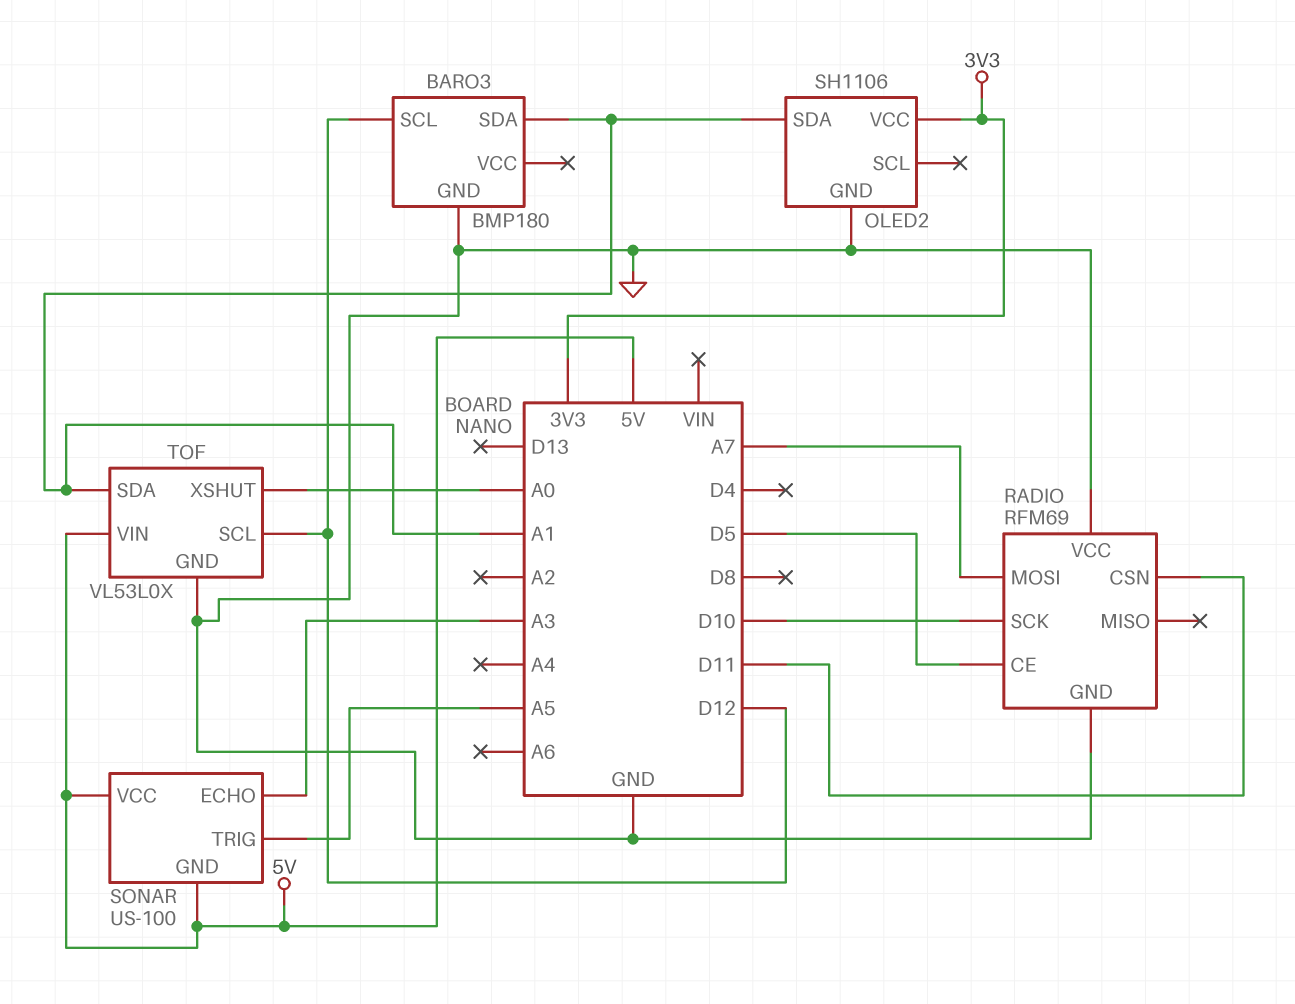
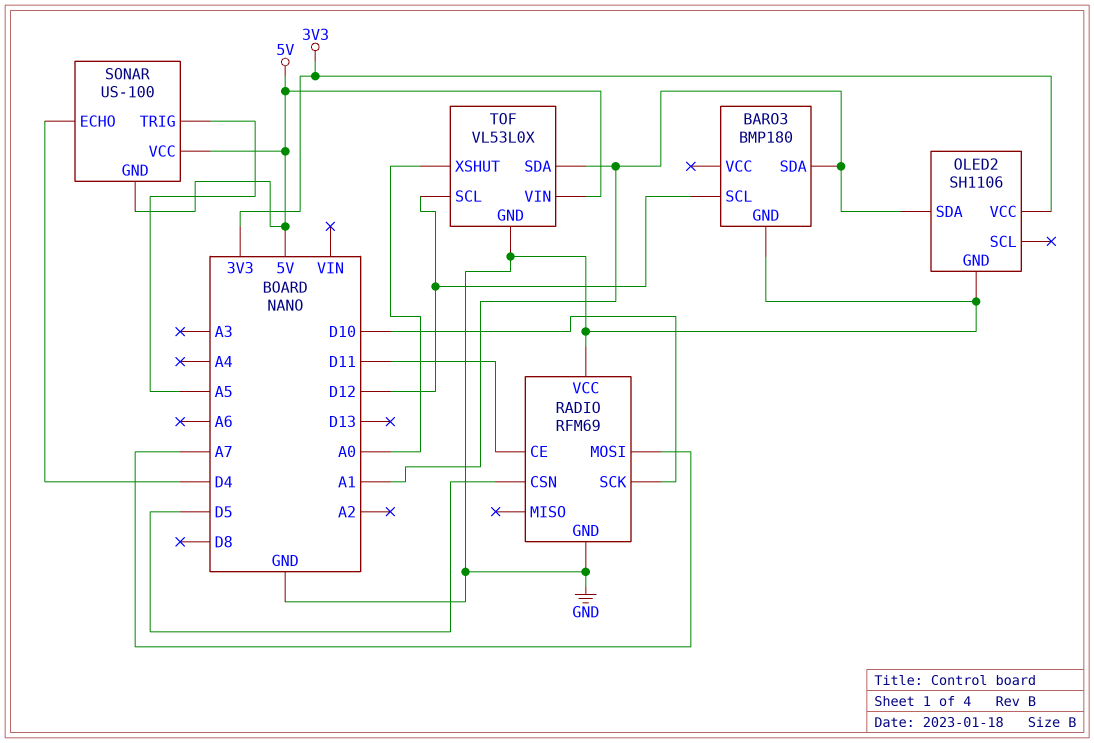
RADIO pin CE: D5 -> D11
RADIO pin CSN: D11 -> D5
SONAR pin ECHO: A3 -> D4

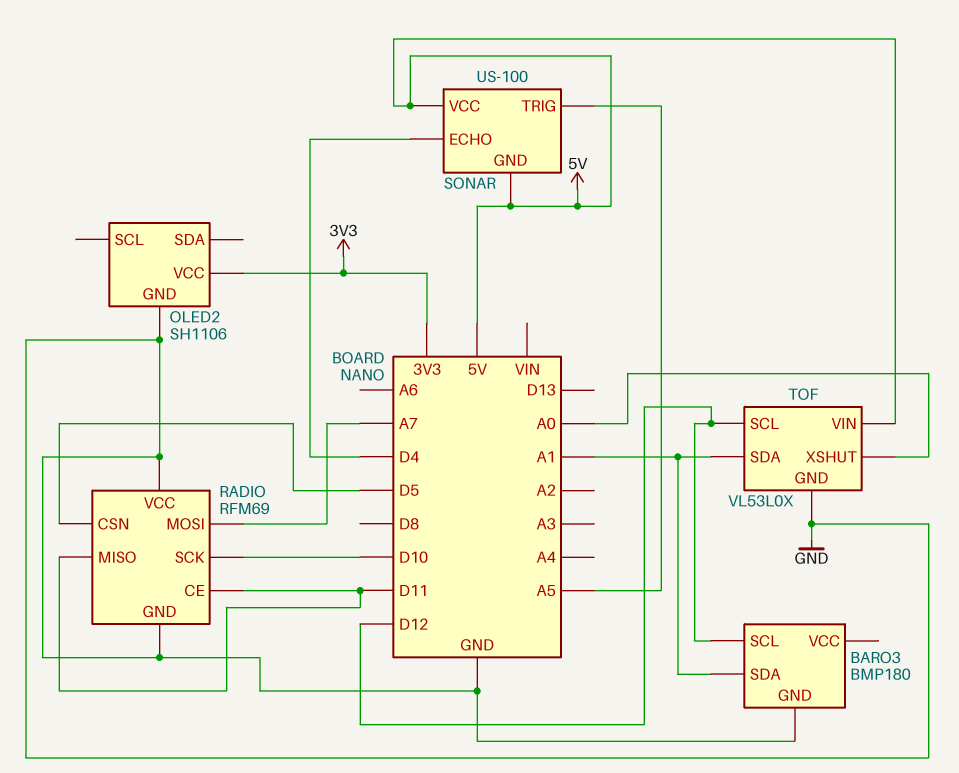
OLED2 pin SDA: A1 -> none
RADIO pin MISO: none -> D11

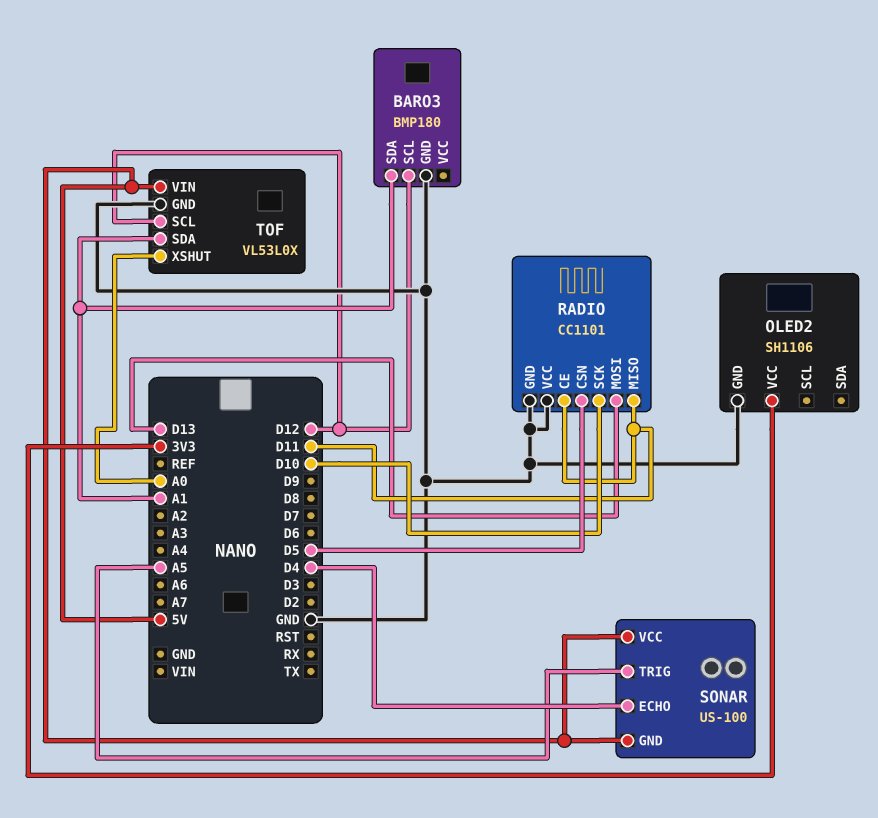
RADIO: RFM69 -> CC1101
RADIO pin MOSI: A7 -> D13

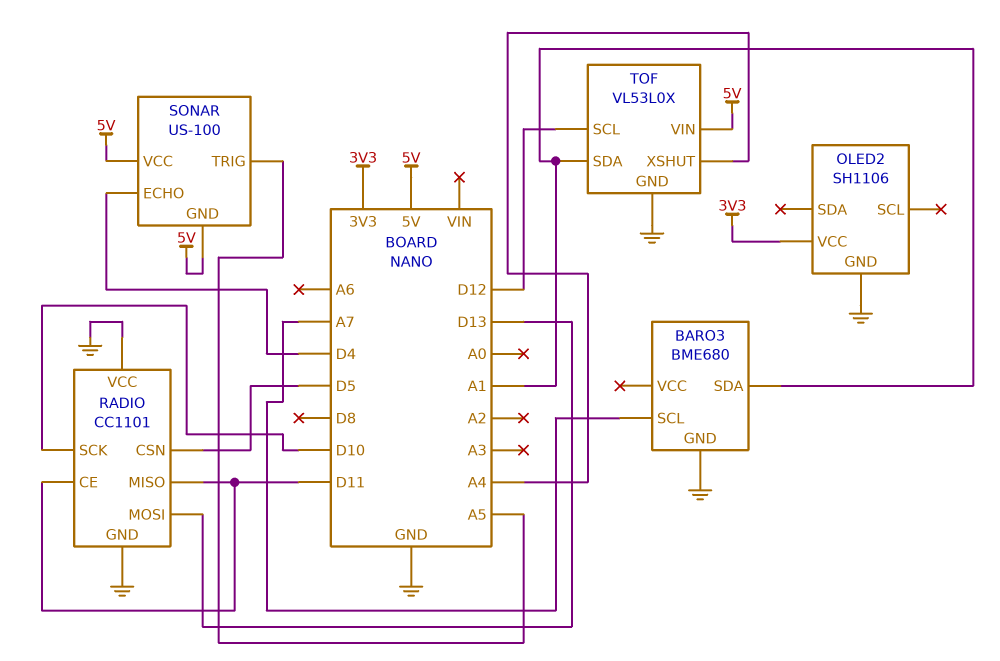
BARO3: BMP180 -> BME680
BARO3 pin SCL: D12 -> A7
TOF pin XSHUT: A0 -> A4

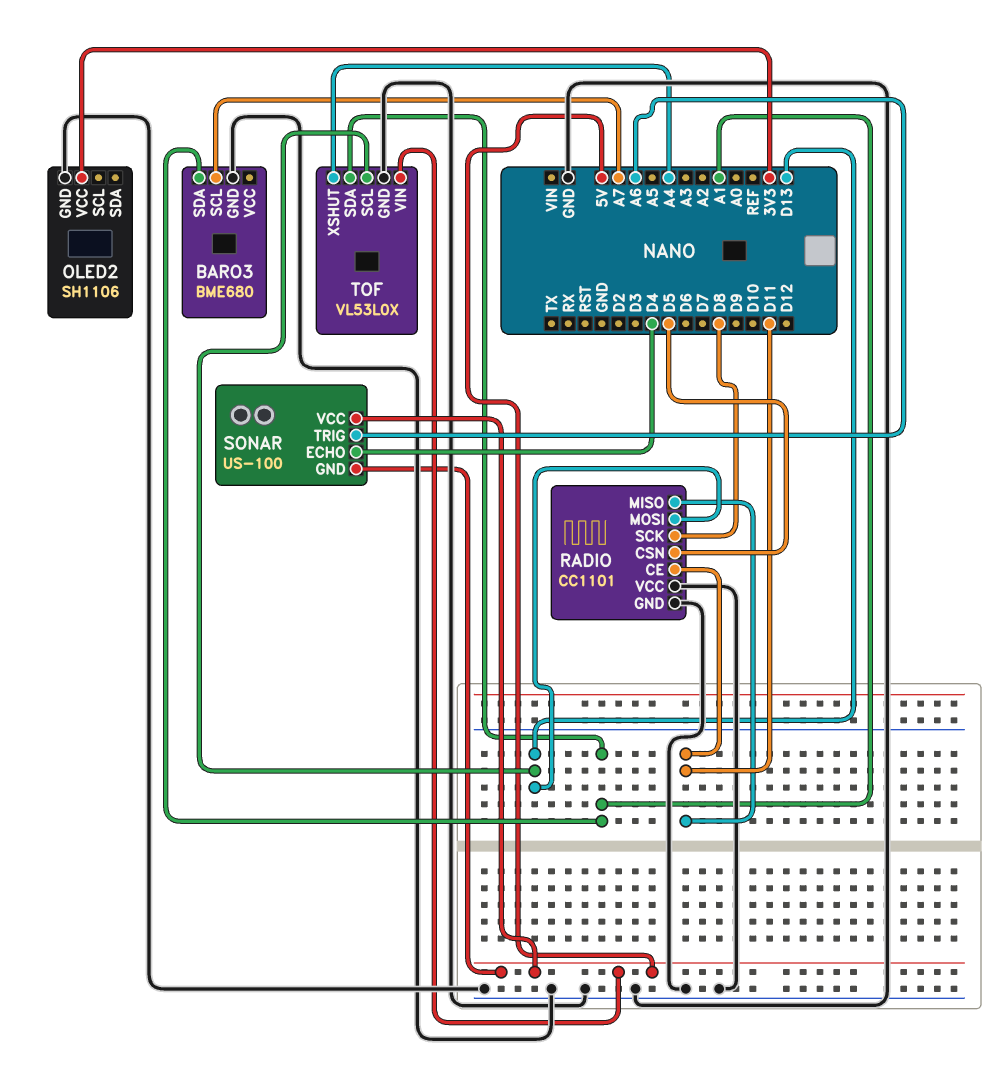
RADIO pin SCK: D10 -> D8
SONAR pin TRIG: A5 -> A6
TOF pin SCL: D12 -> D13

